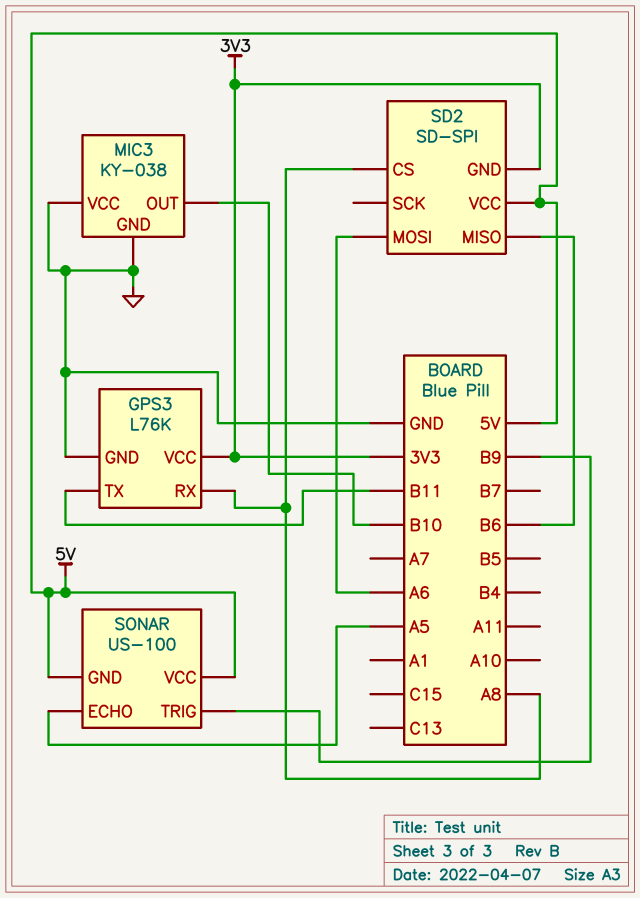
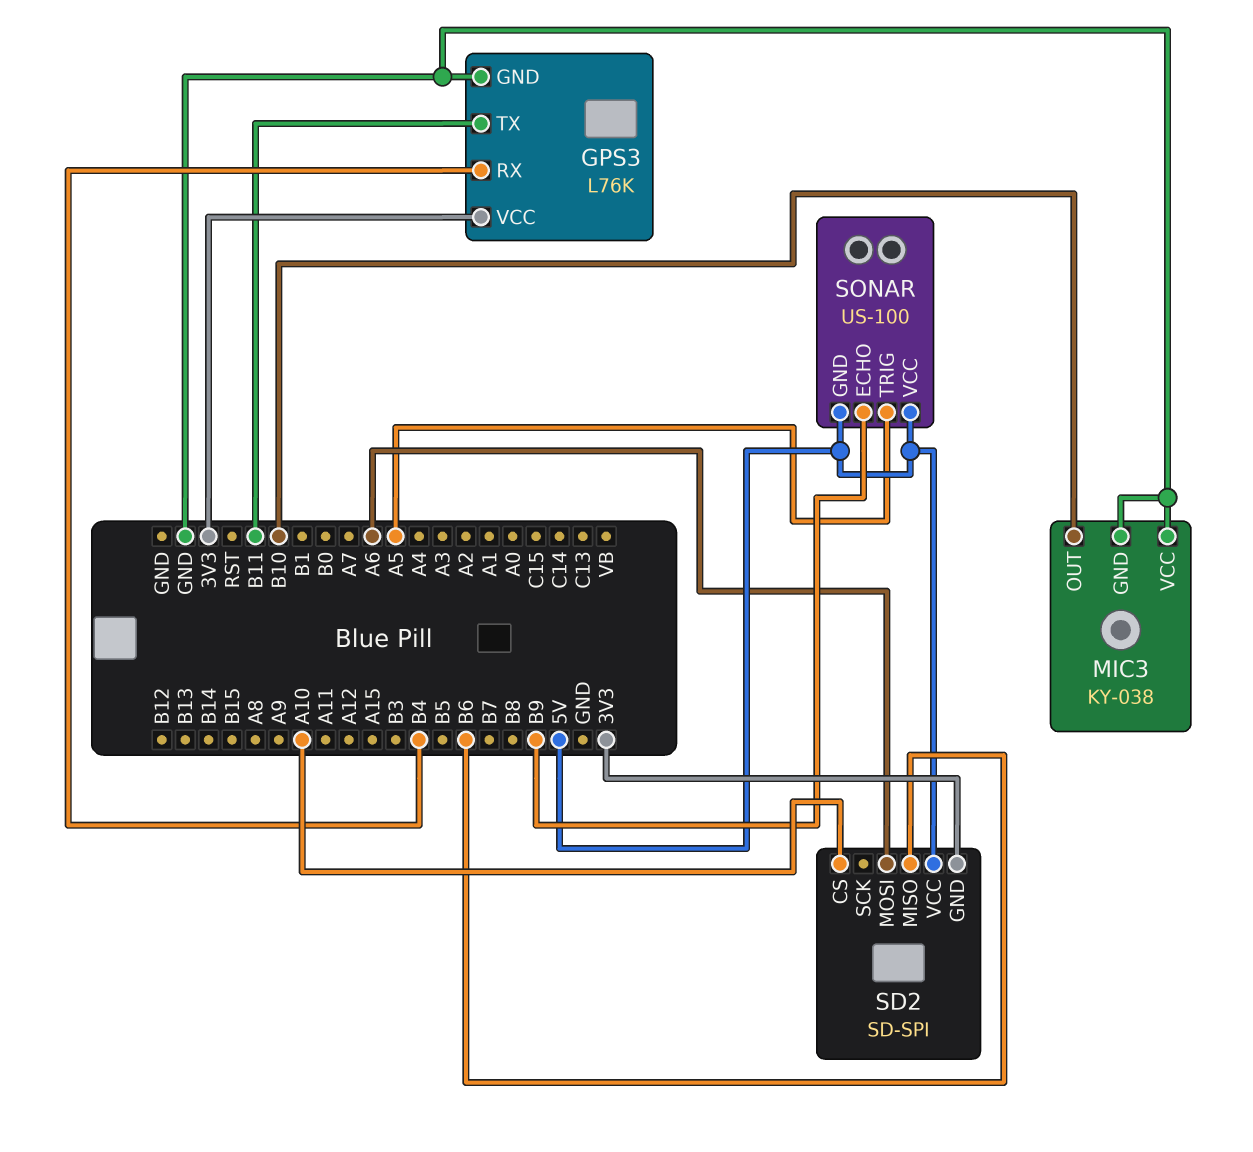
GPS3 pin RX: A8 -> B4
SD2 pin CS: A8 -> A10
SONAR pin ECHO: A5 -> B9
SONAR pin TRIG: B9 -> A5

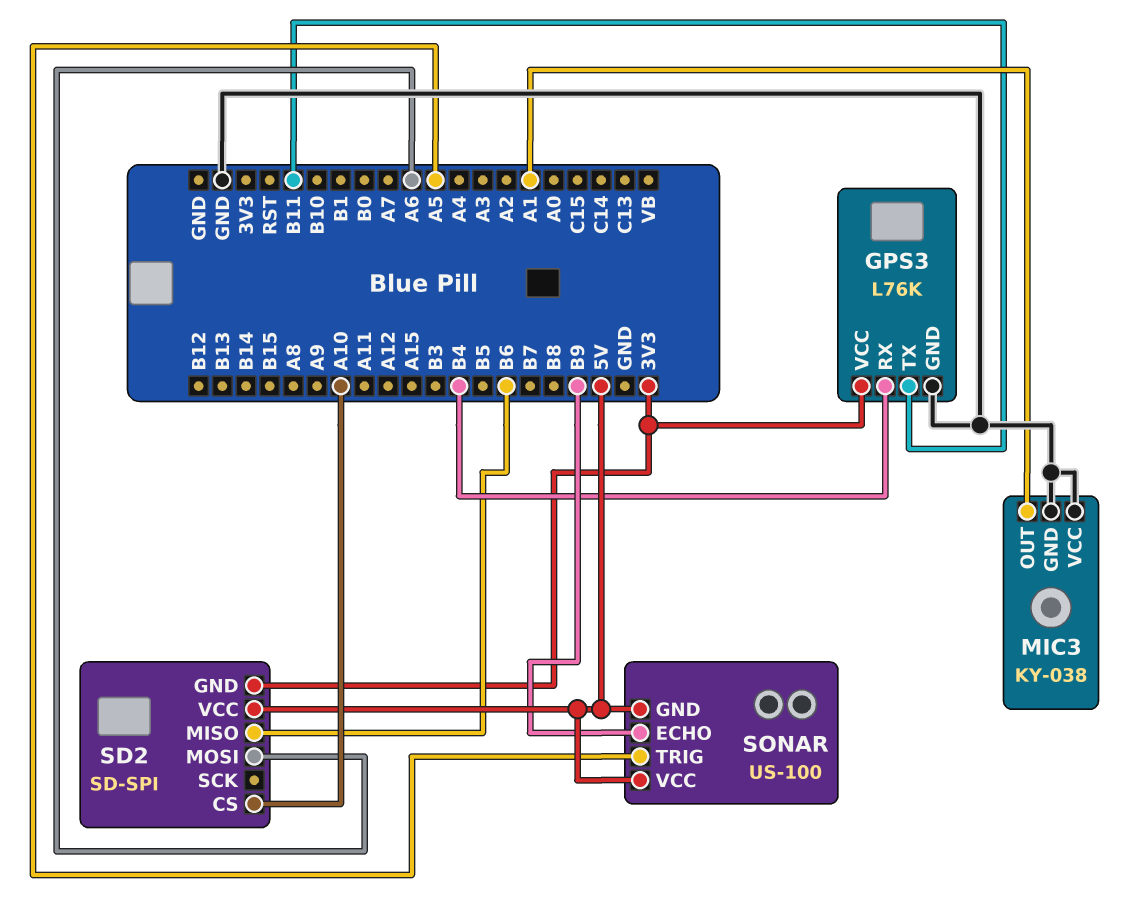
MIC3 pin OUT: B10 -> A1

